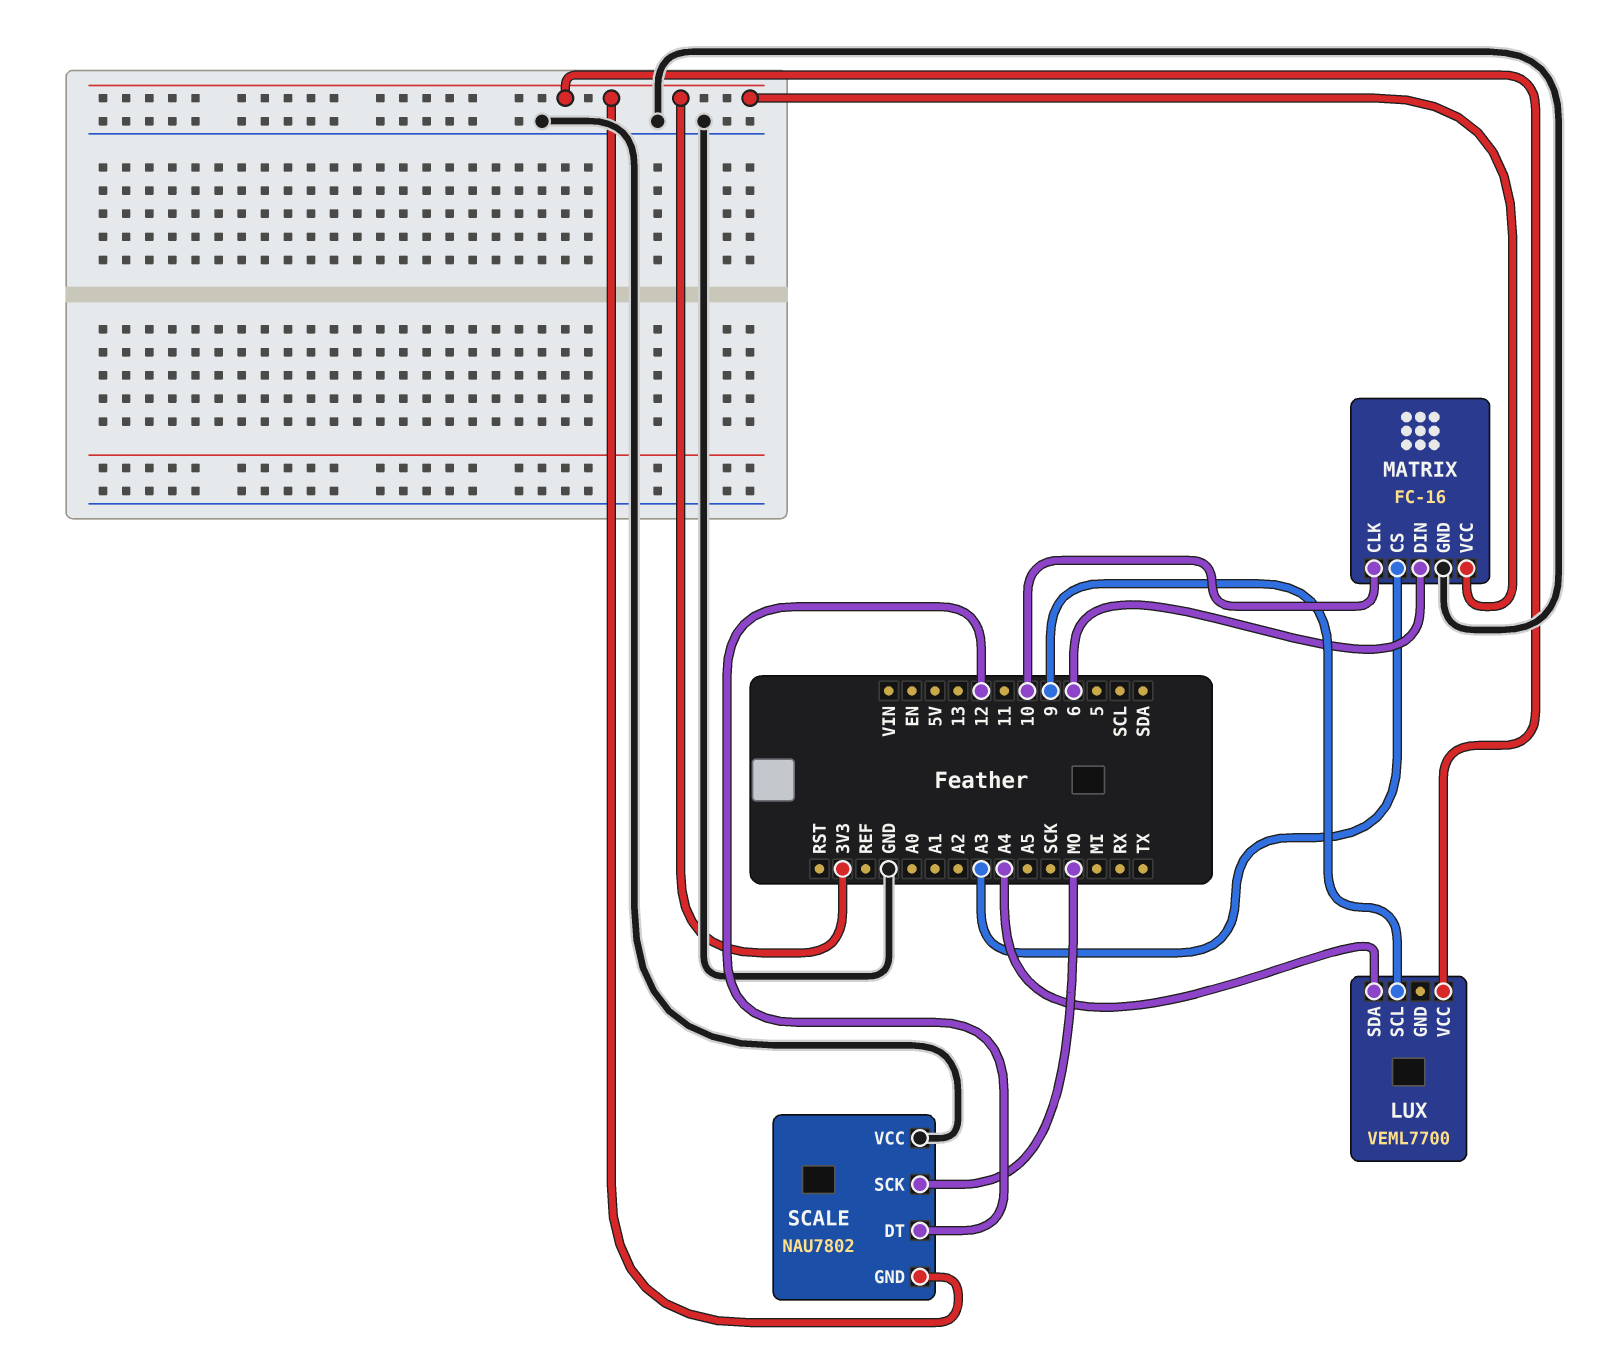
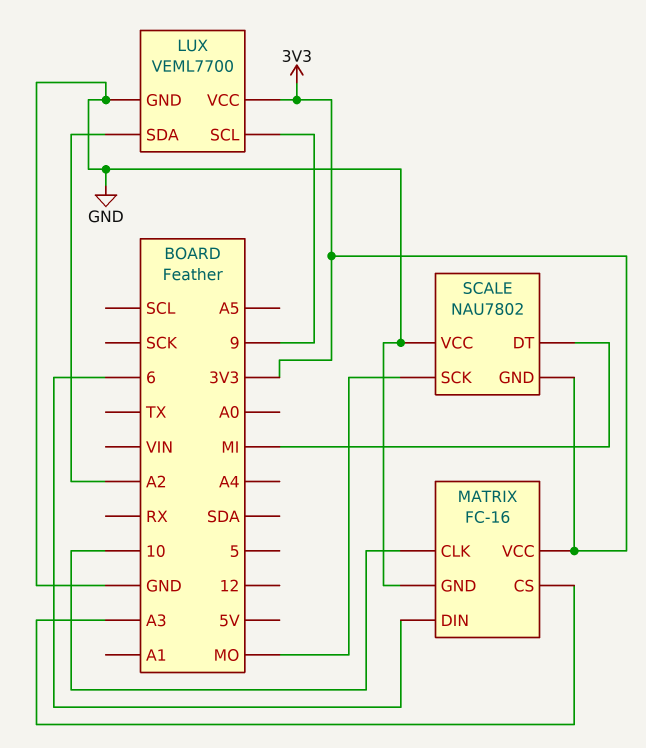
LUX pin GND: none -> GND
LUX pin SDA: A4 -> A2
SCALE pin DT: 12 -> MI

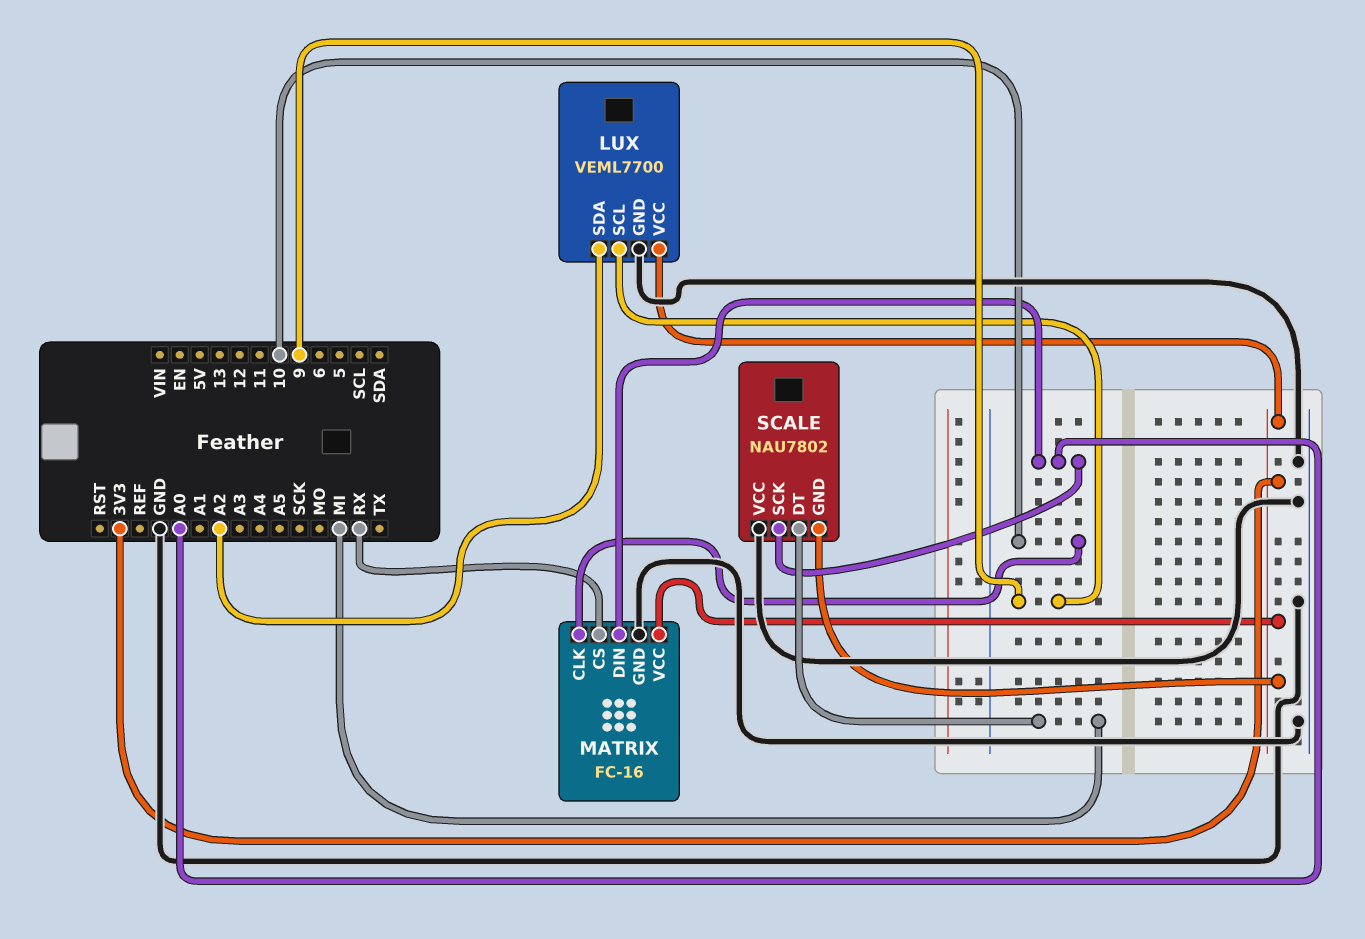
MATRIX pin CS: A3 -> RX
MATRIX pin DIN: 6 -> A0
SCALE pin SCK: MO -> A0

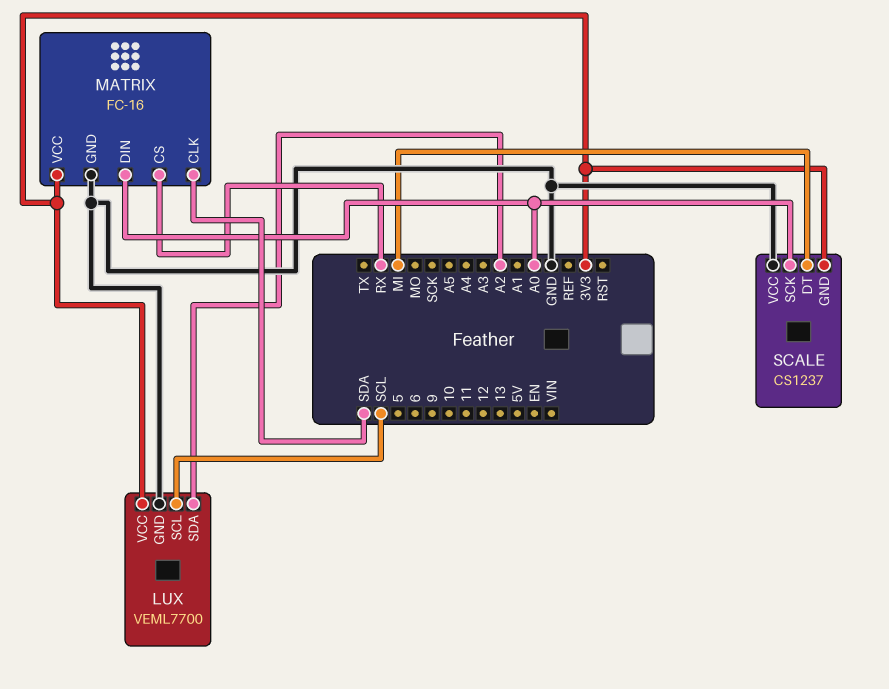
LUX pin SCL: 9 -> SCL
MATRIX pin CLK: 10 -> SDA
SCALE: NAU7802 -> CS1237

